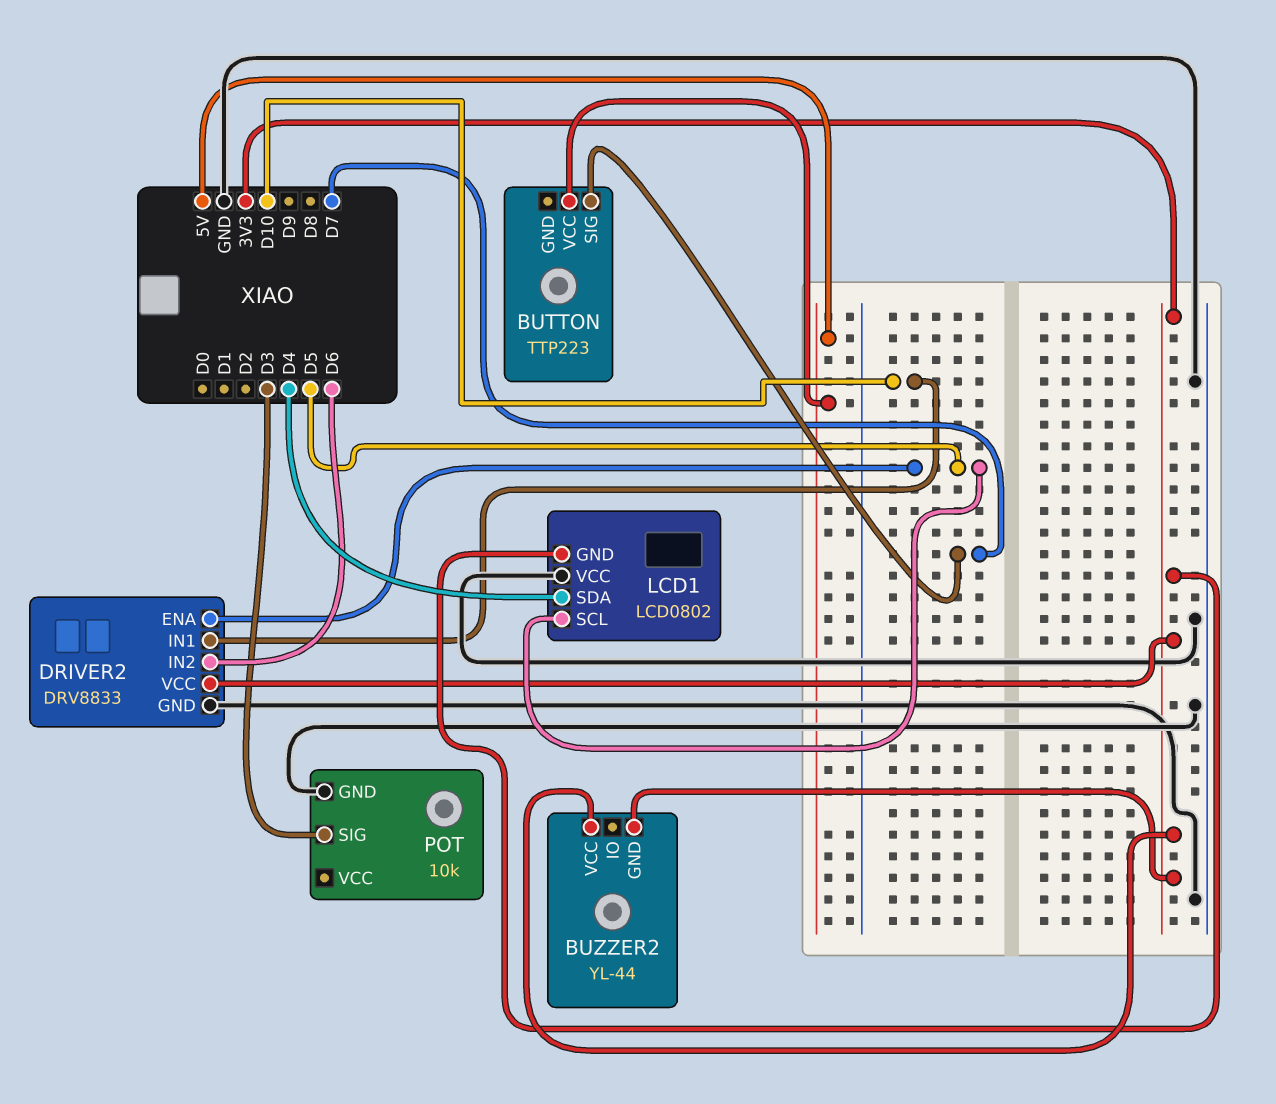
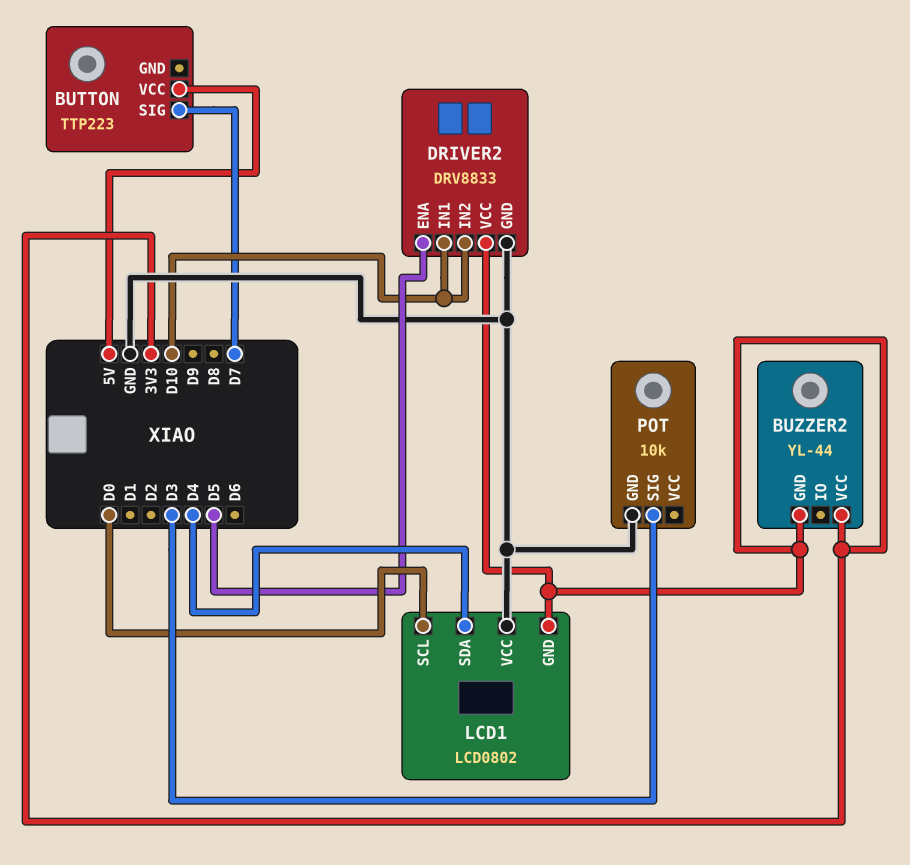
DRIVER2 pin IN2: D6 -> D10
LCD1 pin SCL: D5 -> D0

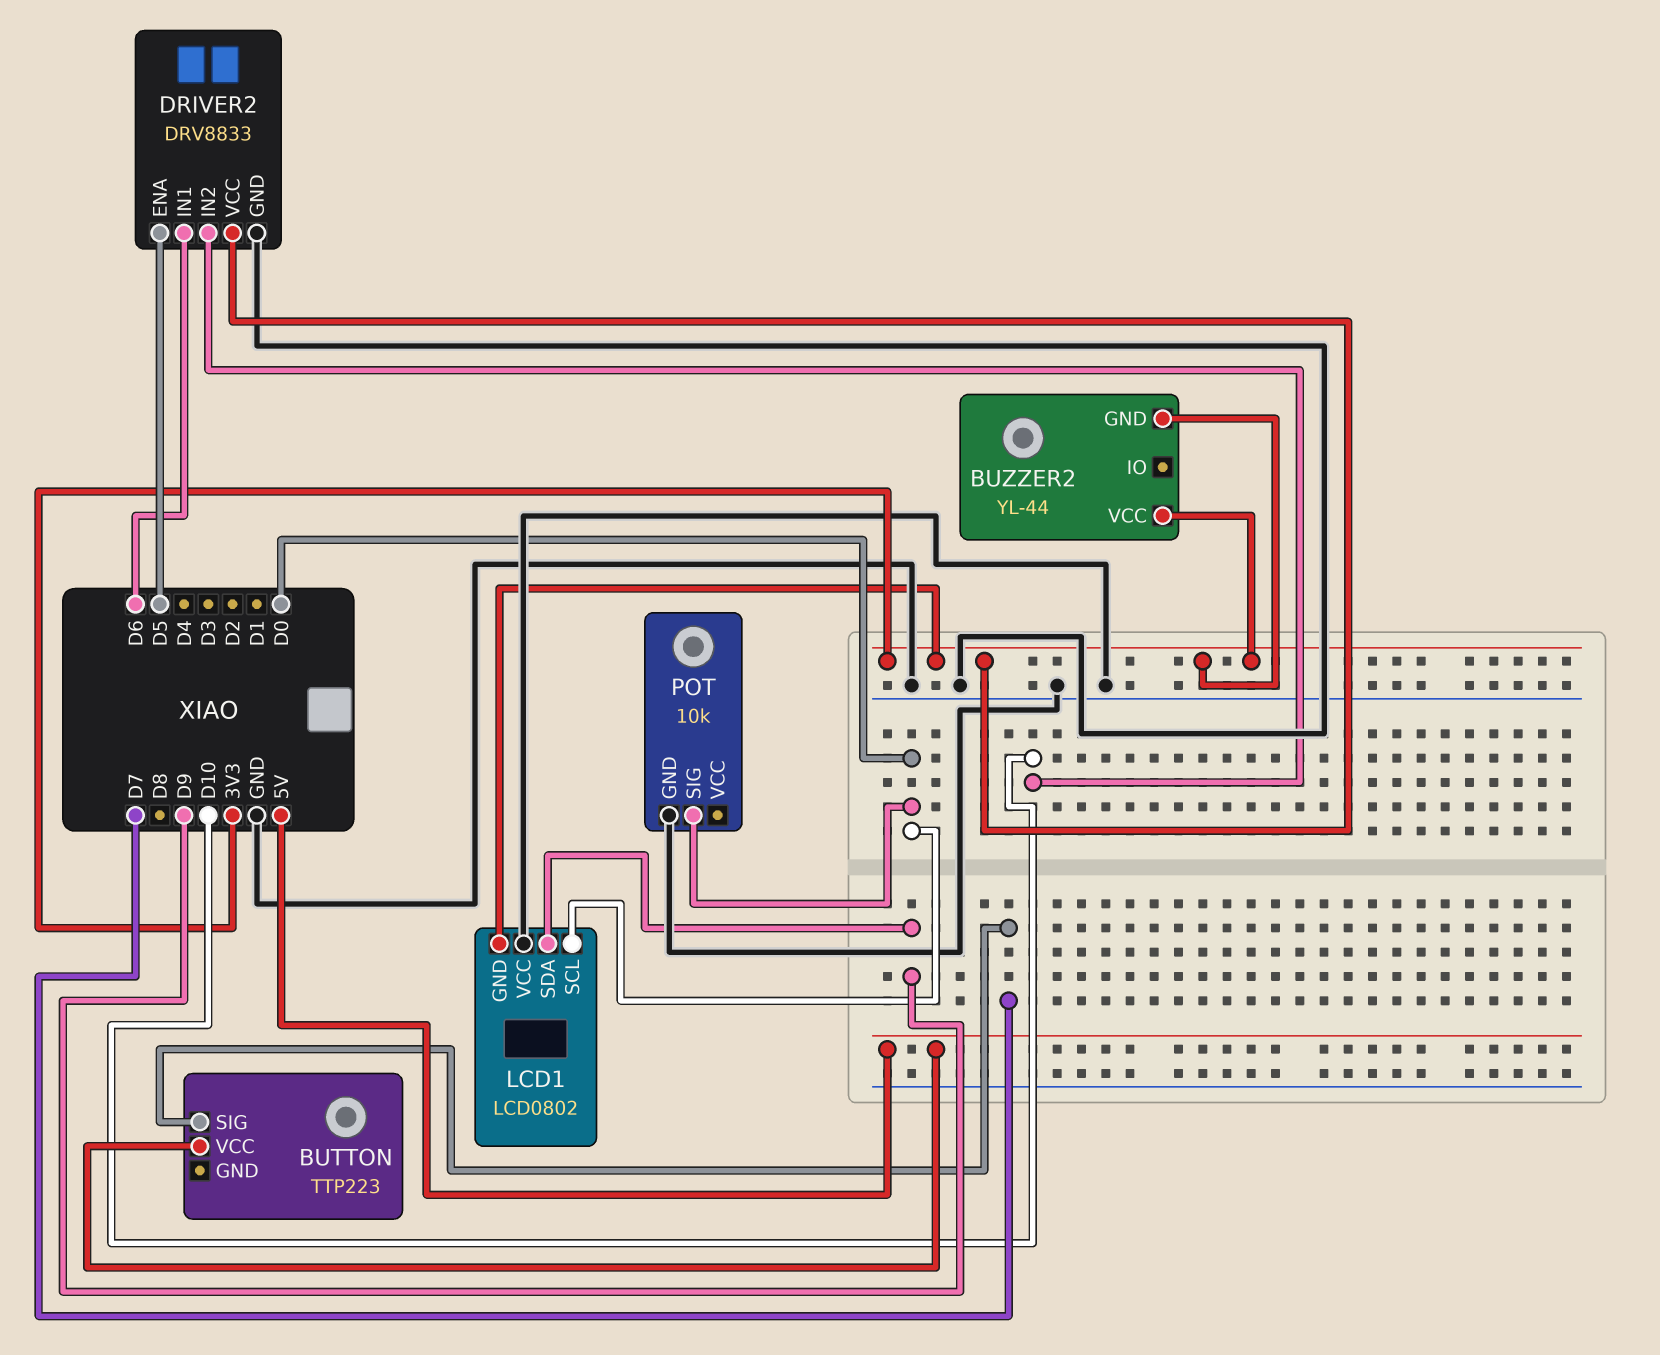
DRIVER2 pin IN1: D10 -> D6
LCD1 pin SDA: D4 -> D9
POT pin SIG: D3 -> D0

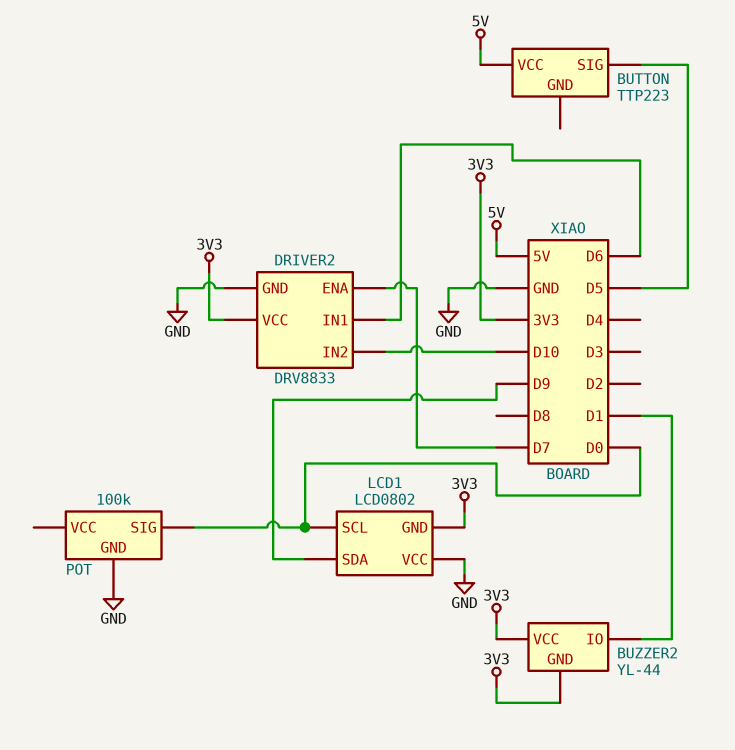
BUTTON pin SIG: D7 -> D5
BUZZER2 pin IO: none -> D1
DRIVER2 pin ENA: D5 -> D7
POT: 10k -> 100k

